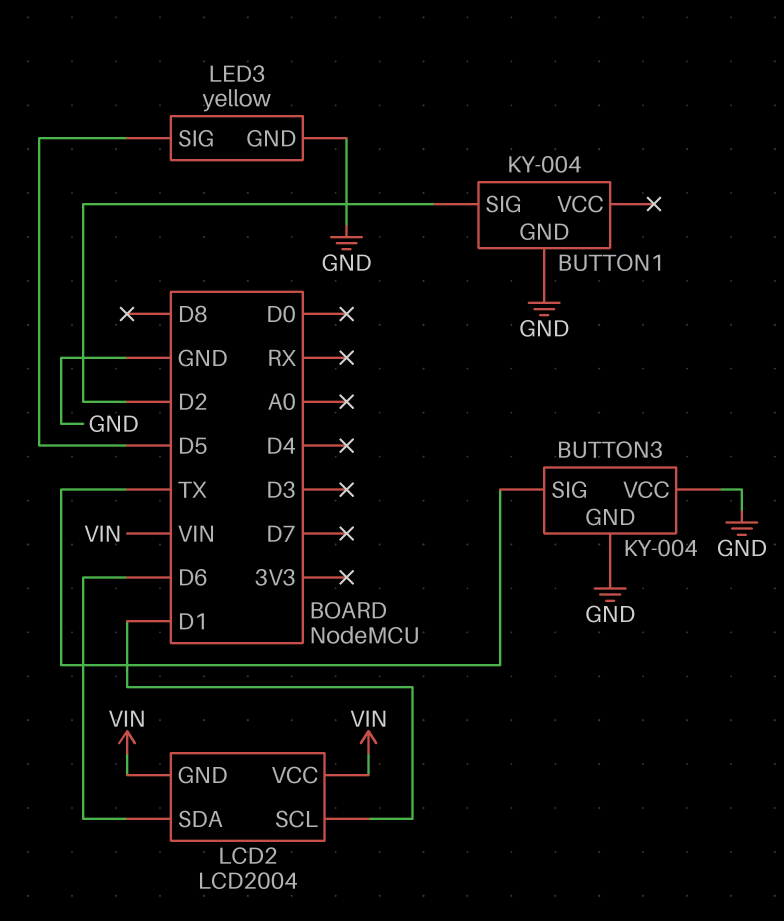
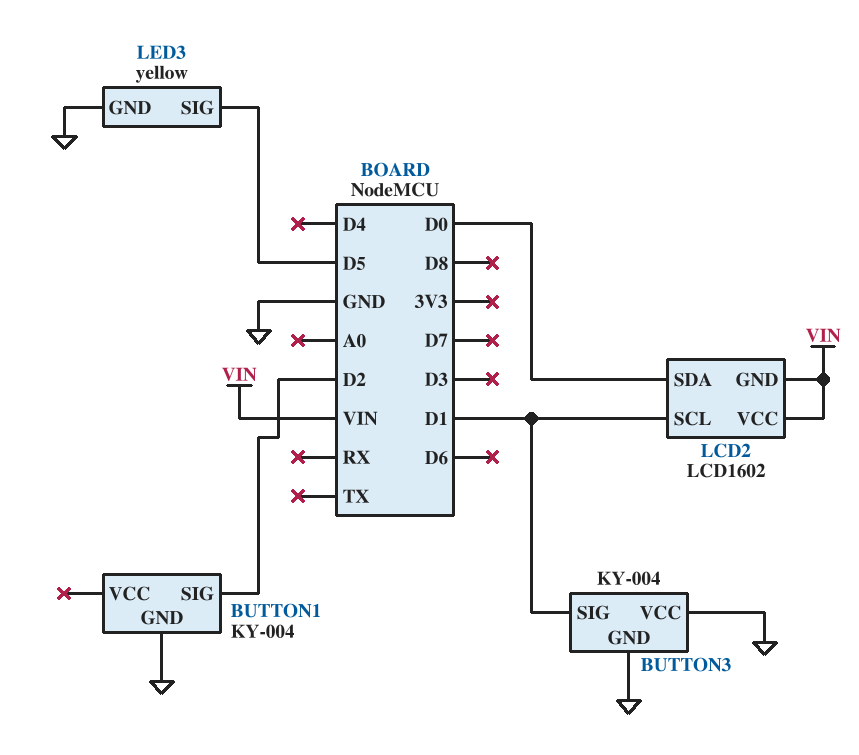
BUTTON3 pin SIG: TX -> D1
LCD2: LCD2004 -> LCD1602
LCD2 pin SDA: D6 -> D0

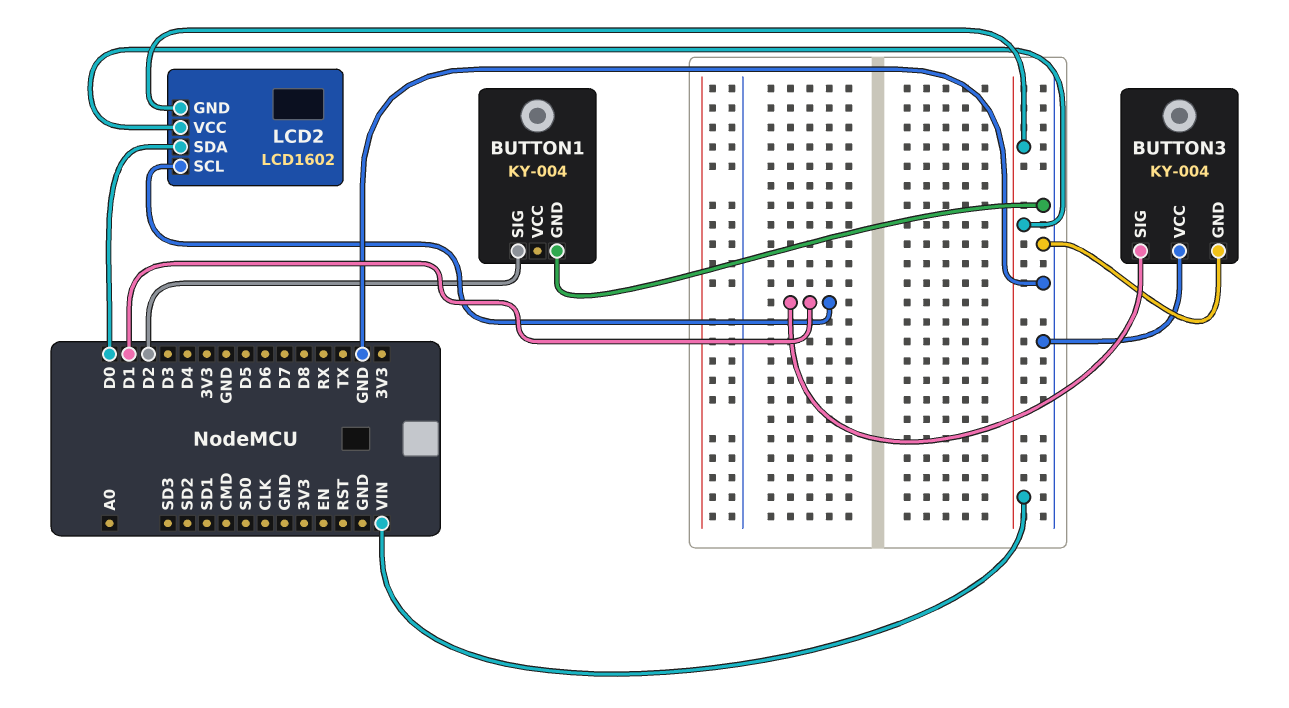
LED3: yellow -> none
LED3 pin GND: GND -> none
LED3 pin SIG: D5 -> none

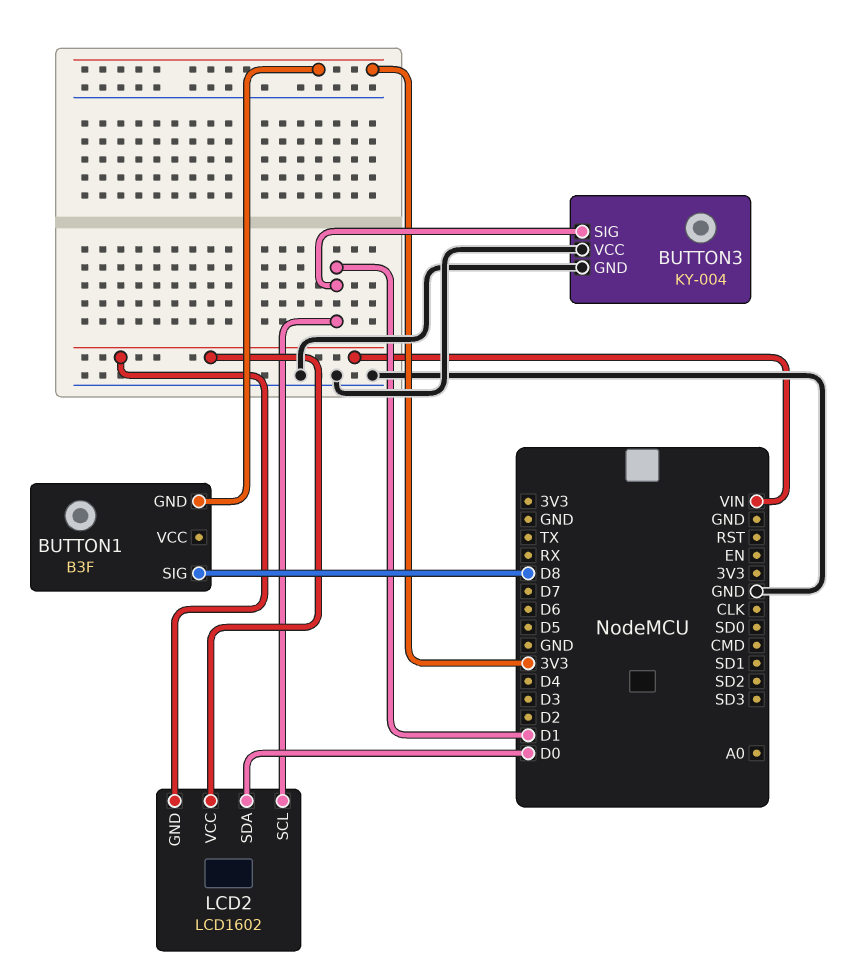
BUTTON1: KY-004 -> B3F
BUTTON1 pin GND: GND -> 3V3
BUTTON1 pin SIG: D2 -> D8

